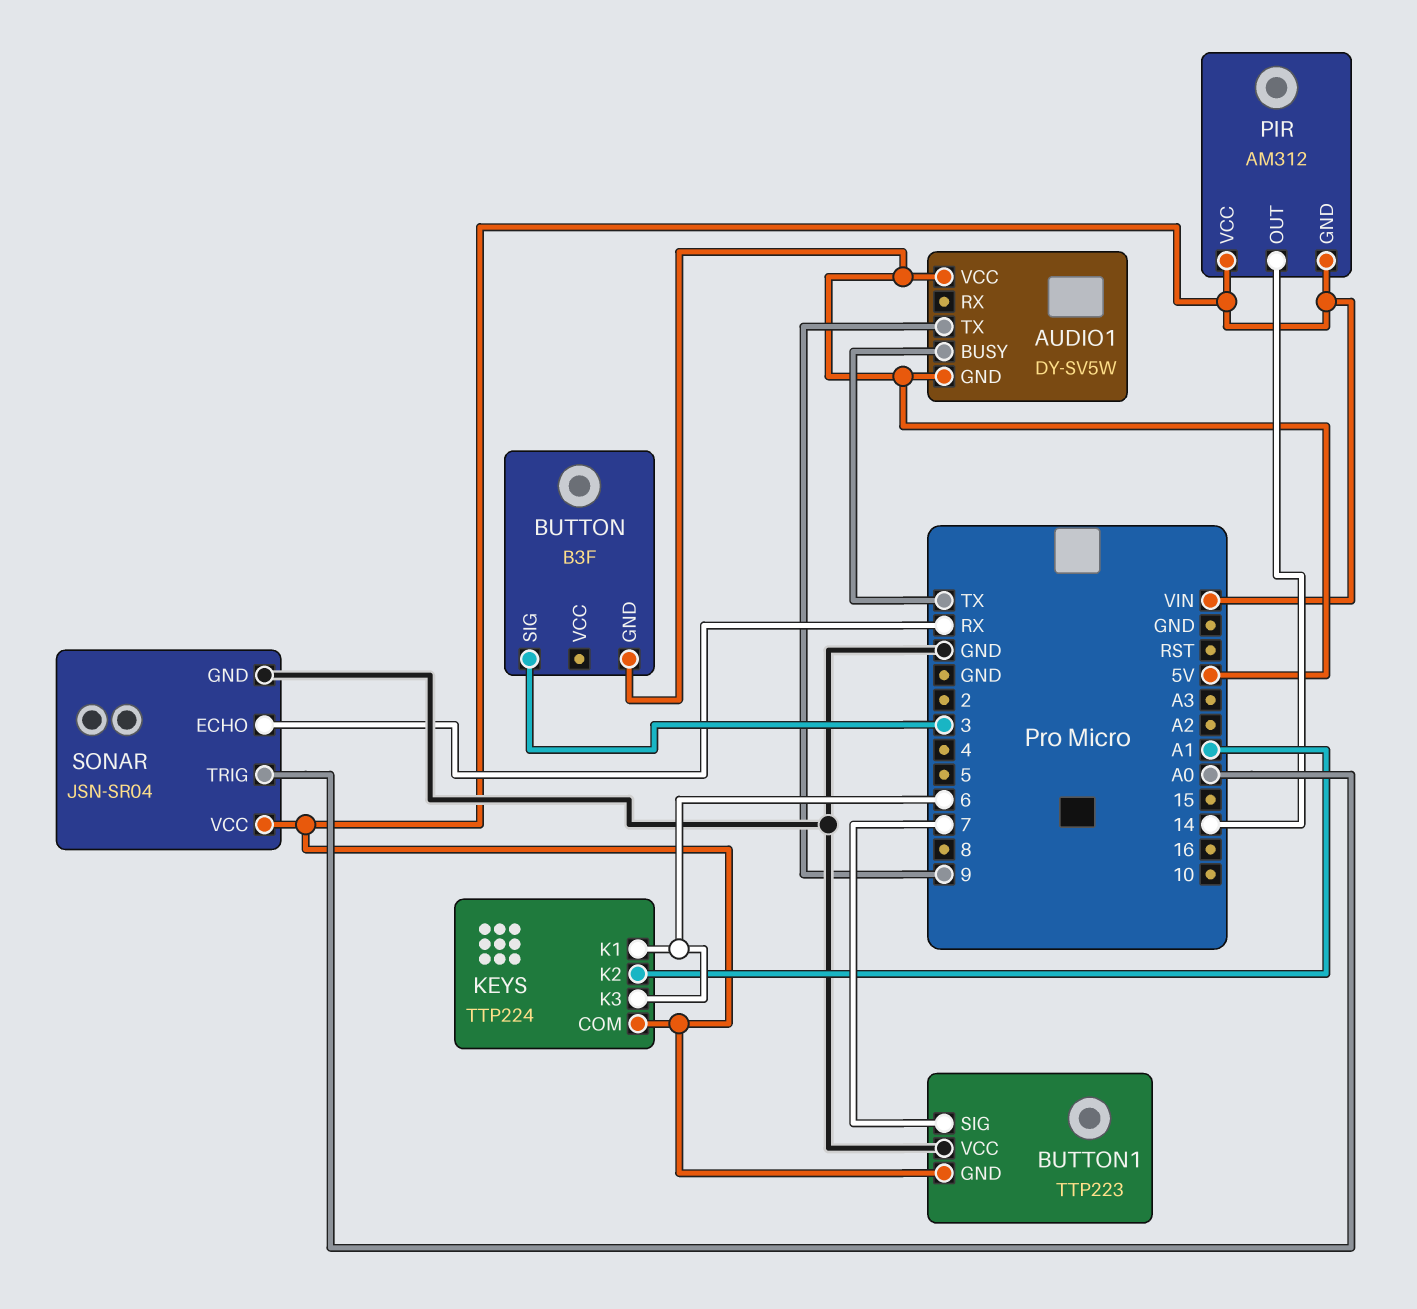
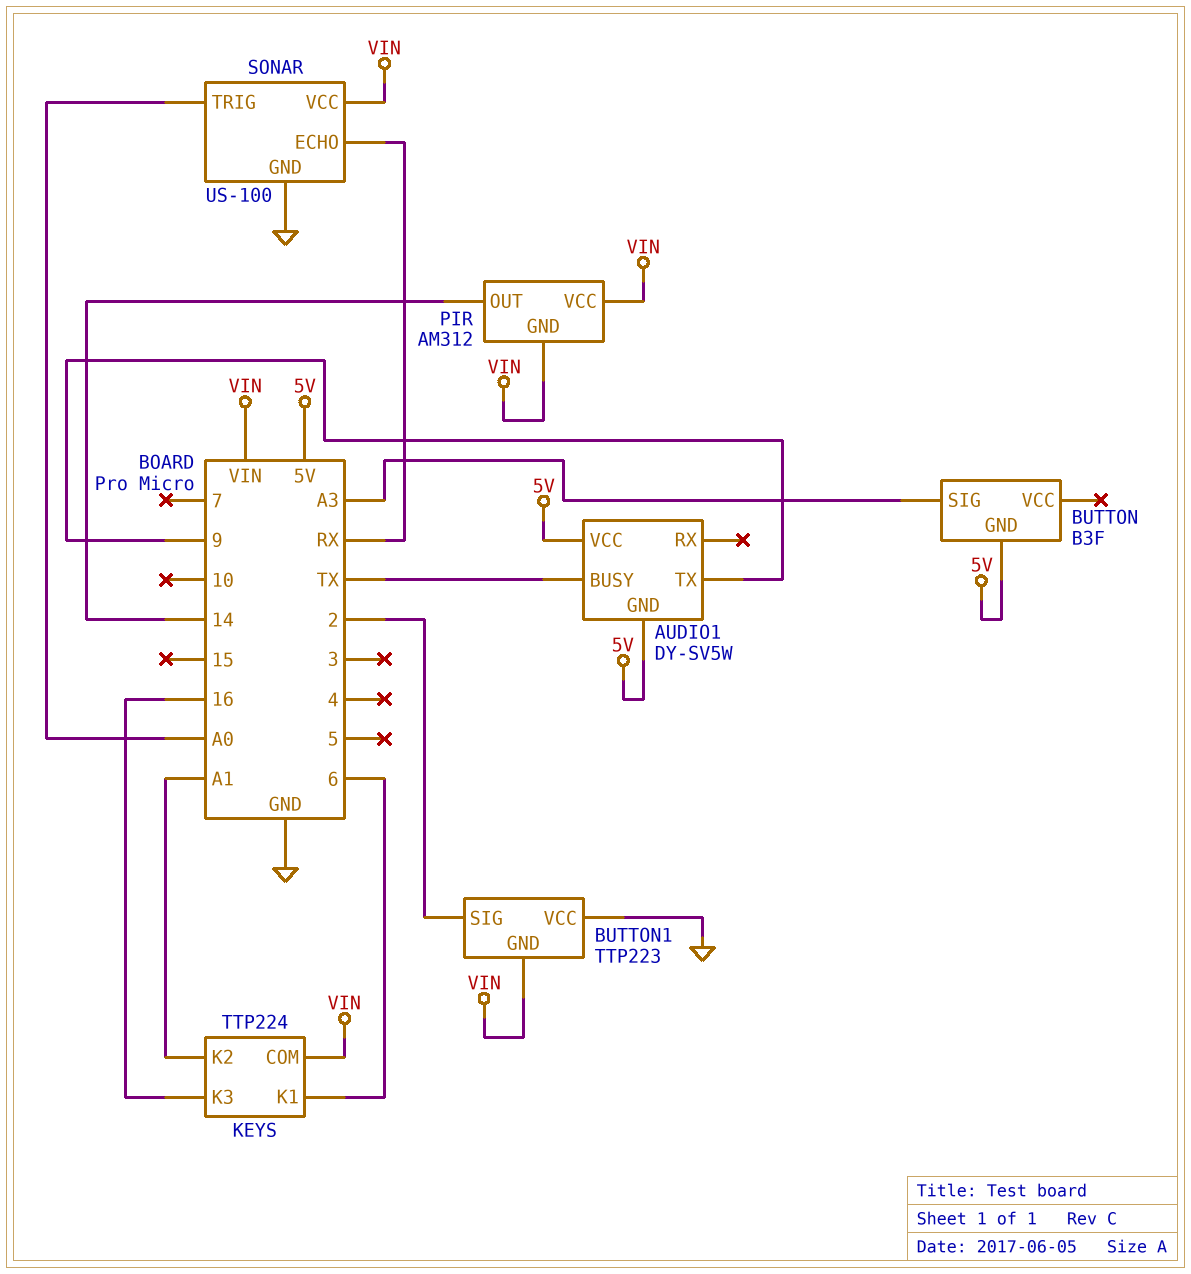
BUTTON pin SIG: 3 -> A3
BUTTON1 pin SIG: 7 -> 2
KEYS pin K3: 6 -> 16
SONAR: JSN-SR04 -> US-100

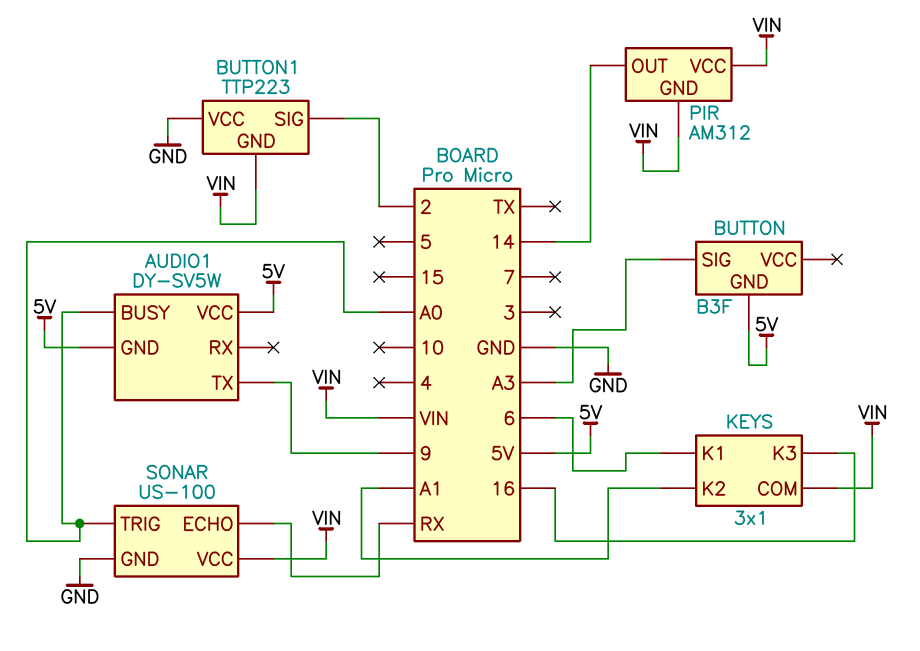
AUDIO1 pin BUSY: TX -> A0
KEYS: TTP224 -> 3x1

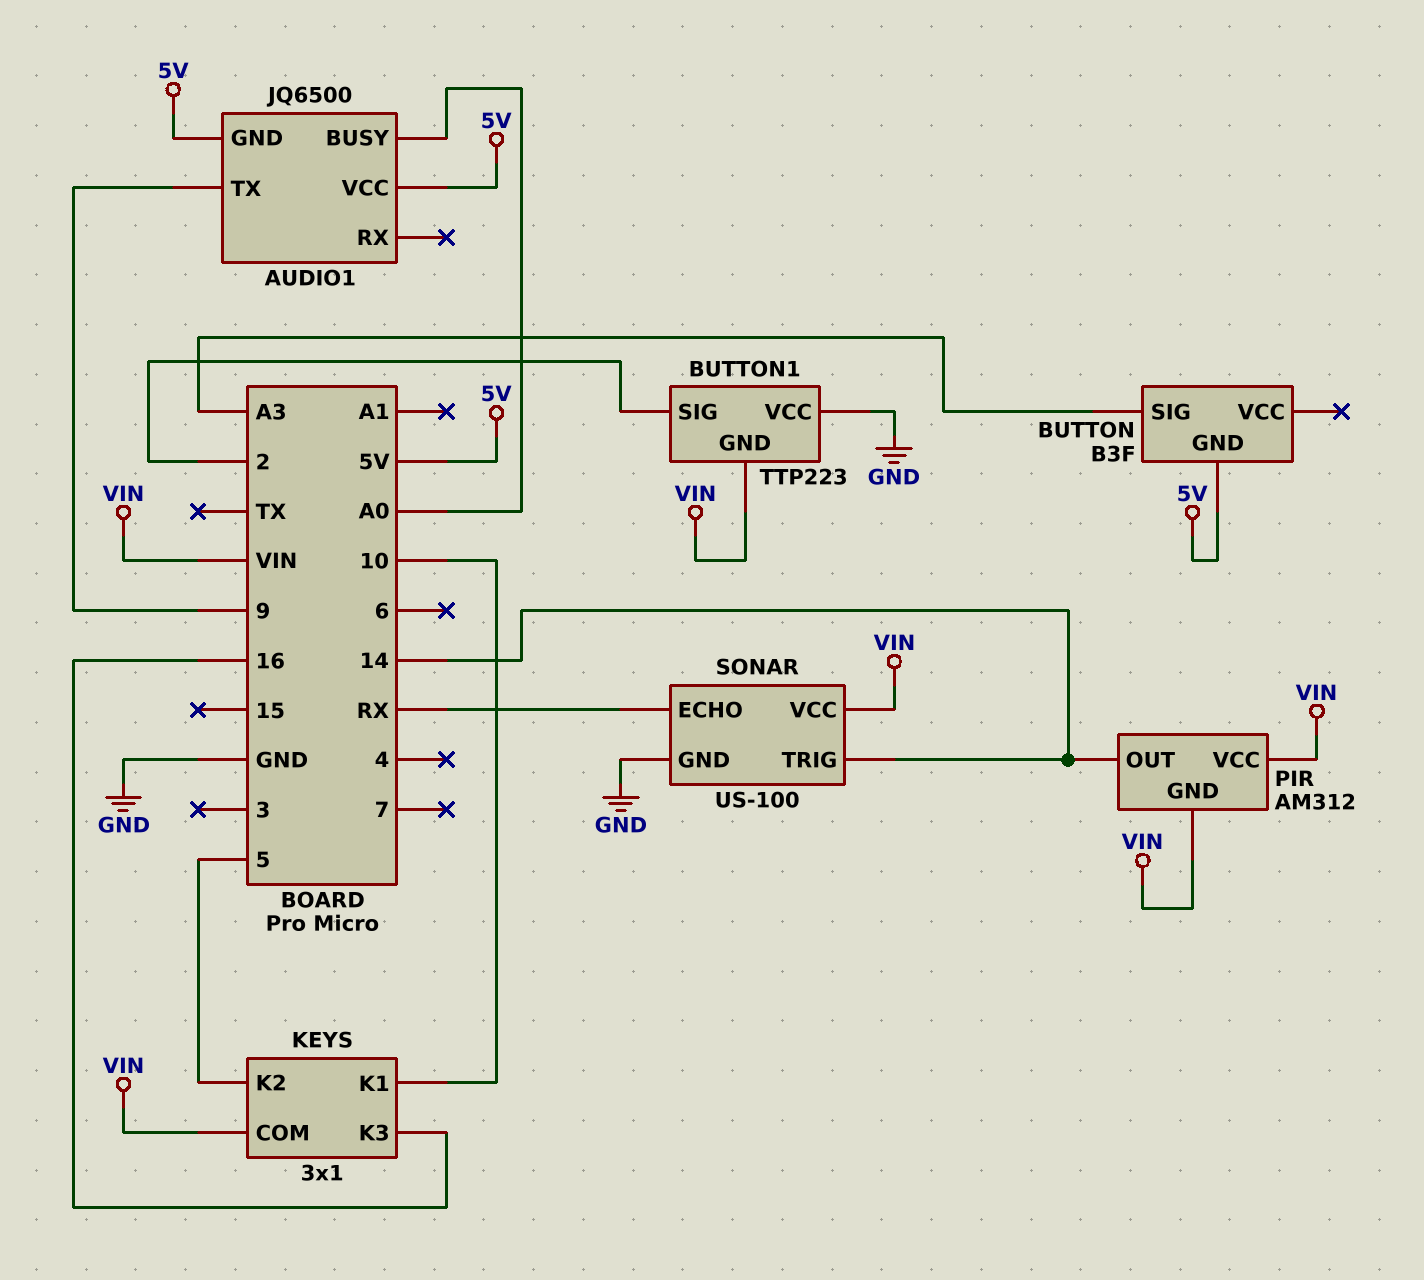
AUDIO1: DY-SV5W -> JQ6500
KEYS pin K1: 6 -> 10
KEYS pin K2: A1 -> 5
SONAR pin TRIG: A0 -> 14

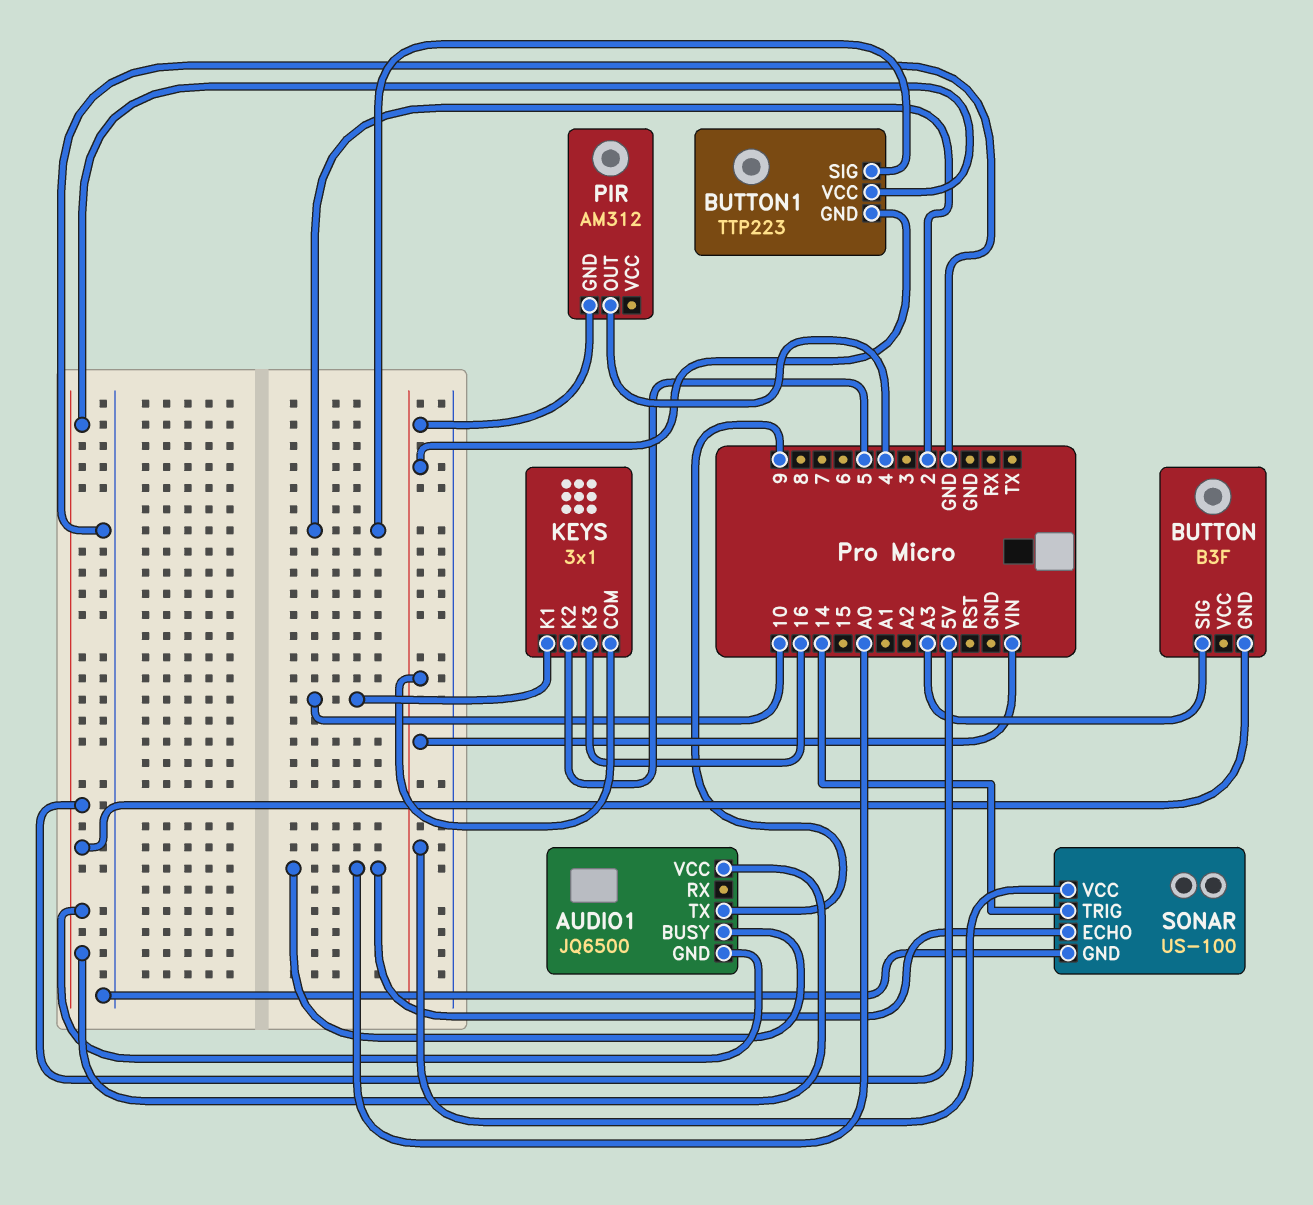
BUTTON1 pin VCC: GND -> 5V
PIR pin OUT: 14 -> 4
PIR pin VCC: VIN -> none
SONAR pin ECHO: RX -> A0

